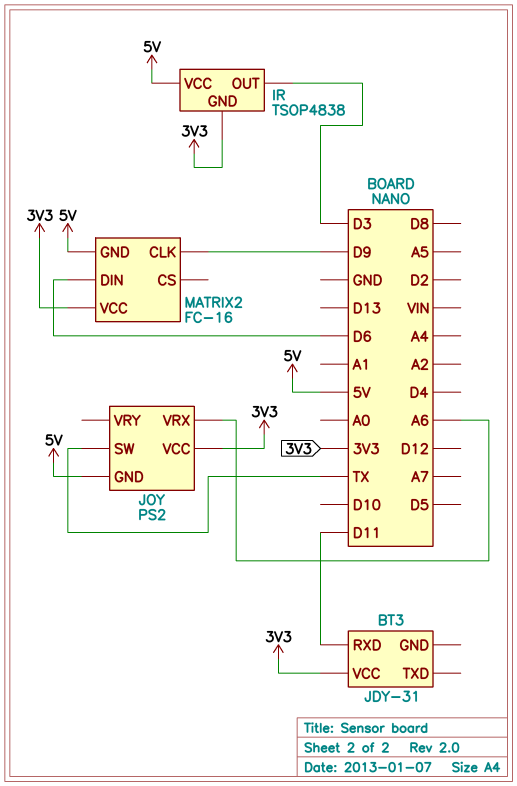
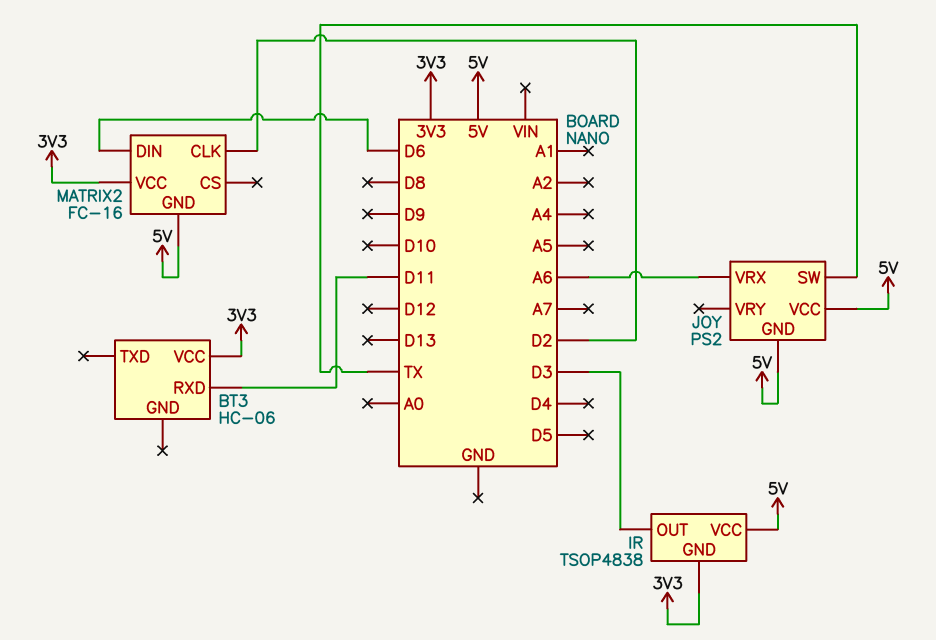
BT3: JDY-31 -> HC-06
JOY pin VCC: 3V3 -> 5V
MATRIX2 pin CLK: D9 -> D2

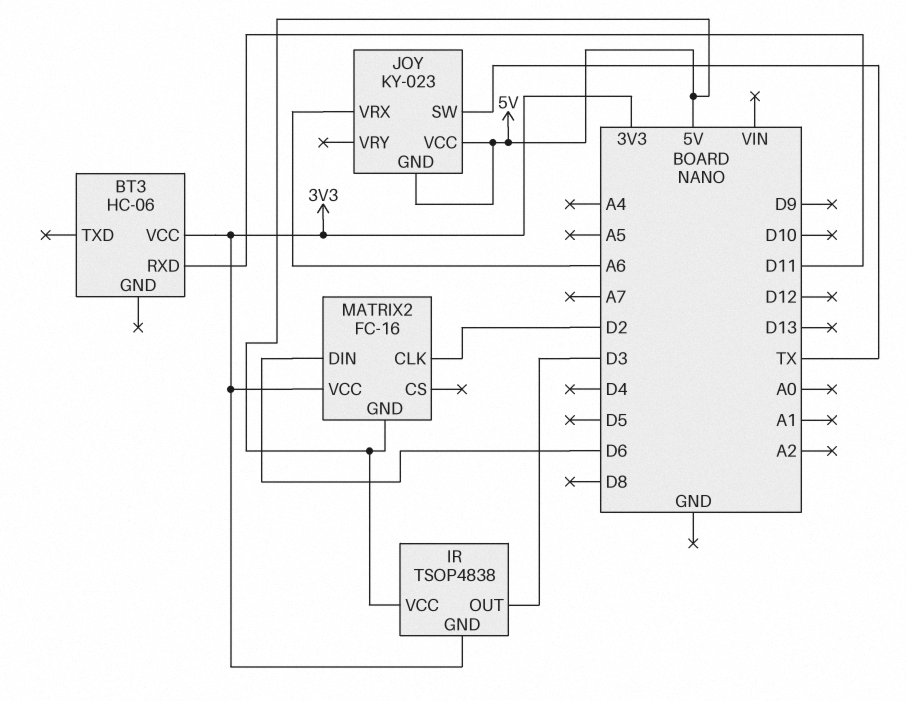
JOY: PS2 -> KY-023

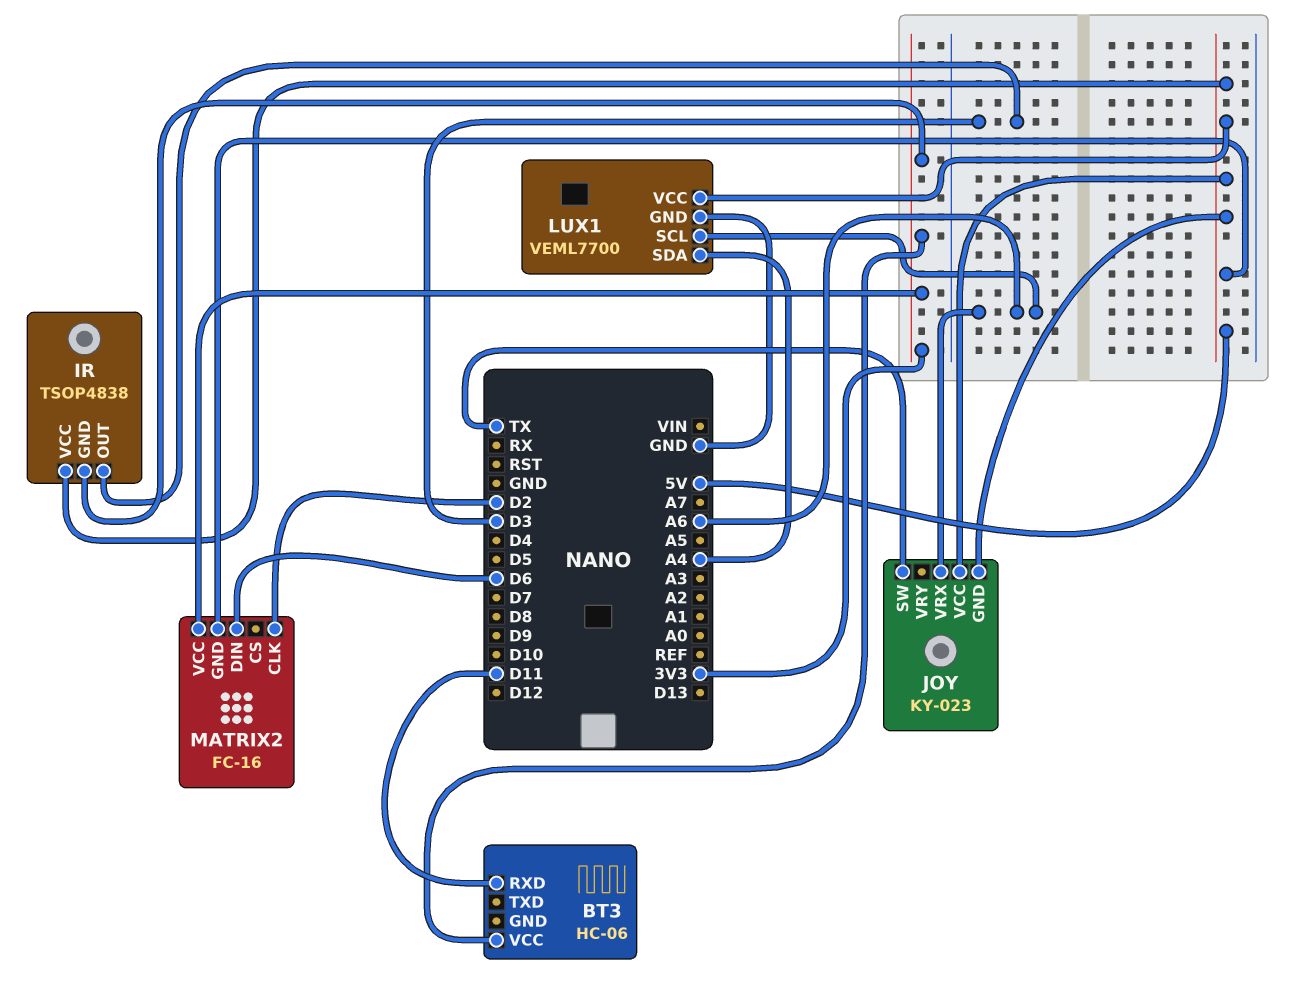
LUX1: none -> VEML7700
LUX1 pin GND: none -> GND
LUX1 pin SCL: none -> A6
LUX1 pin SDA: none -> A4
LUX1 pin VCC: none -> 5V

